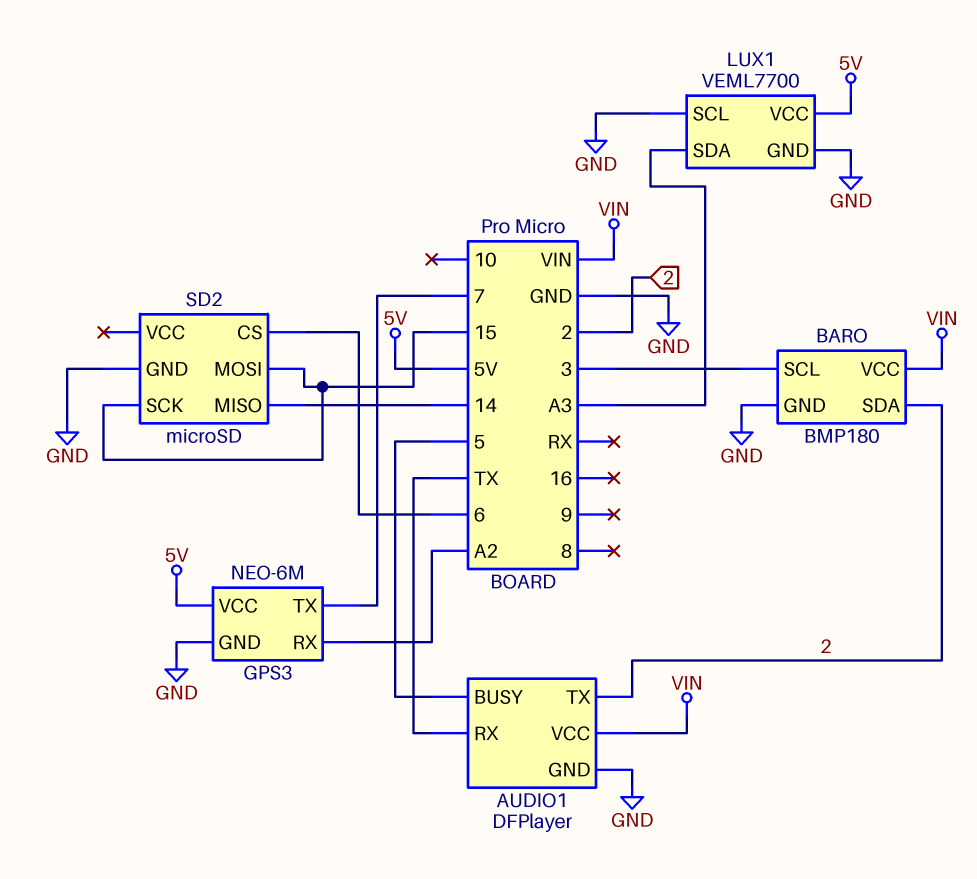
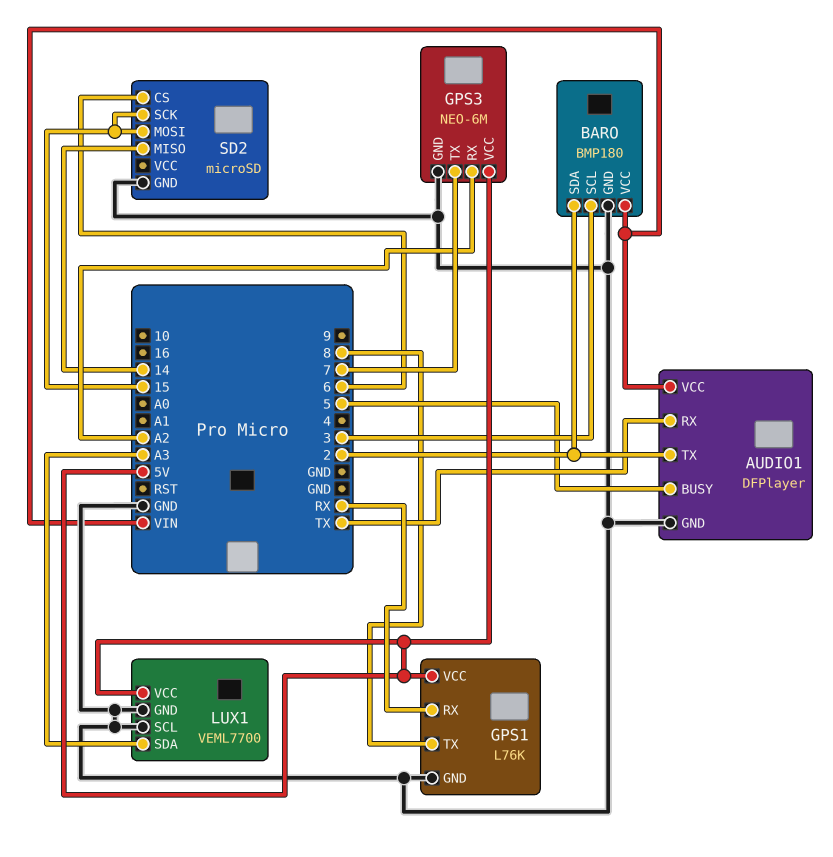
GPS1: none -> L76K
GPS1 pin GND: none -> GND
GPS1 pin RX: none -> RX
GPS1 pin TX: none -> 8
GPS1 pin VCC: none -> 5V

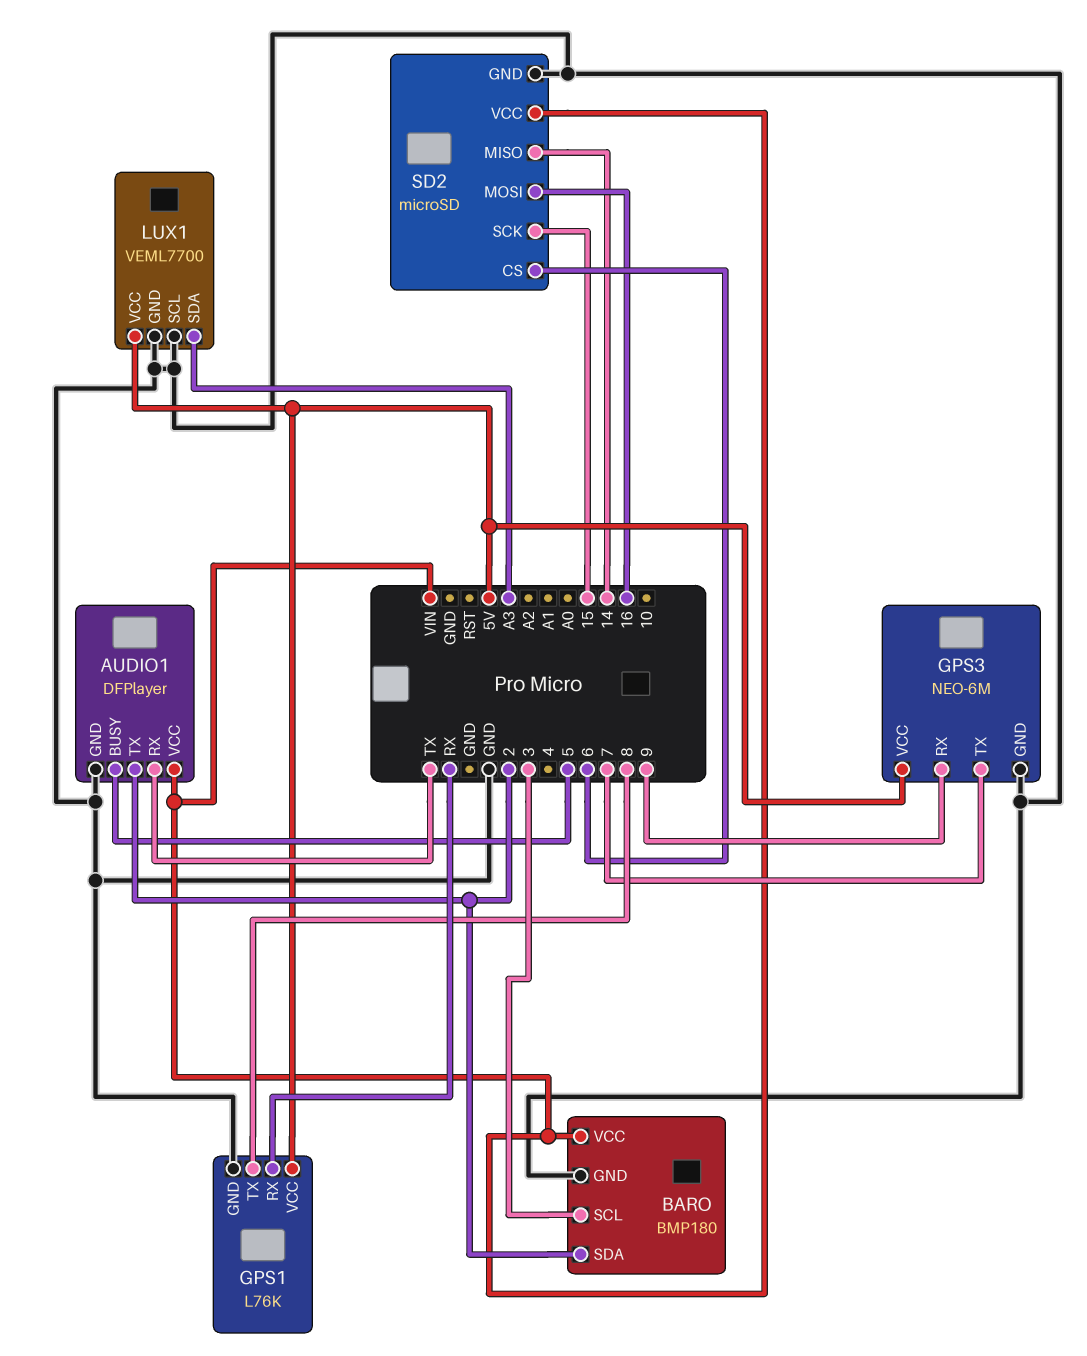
GPS3 pin RX: A2 -> 9
SD2 pin MOSI: 15 -> 16
SD2 pin VCC: none -> VIN

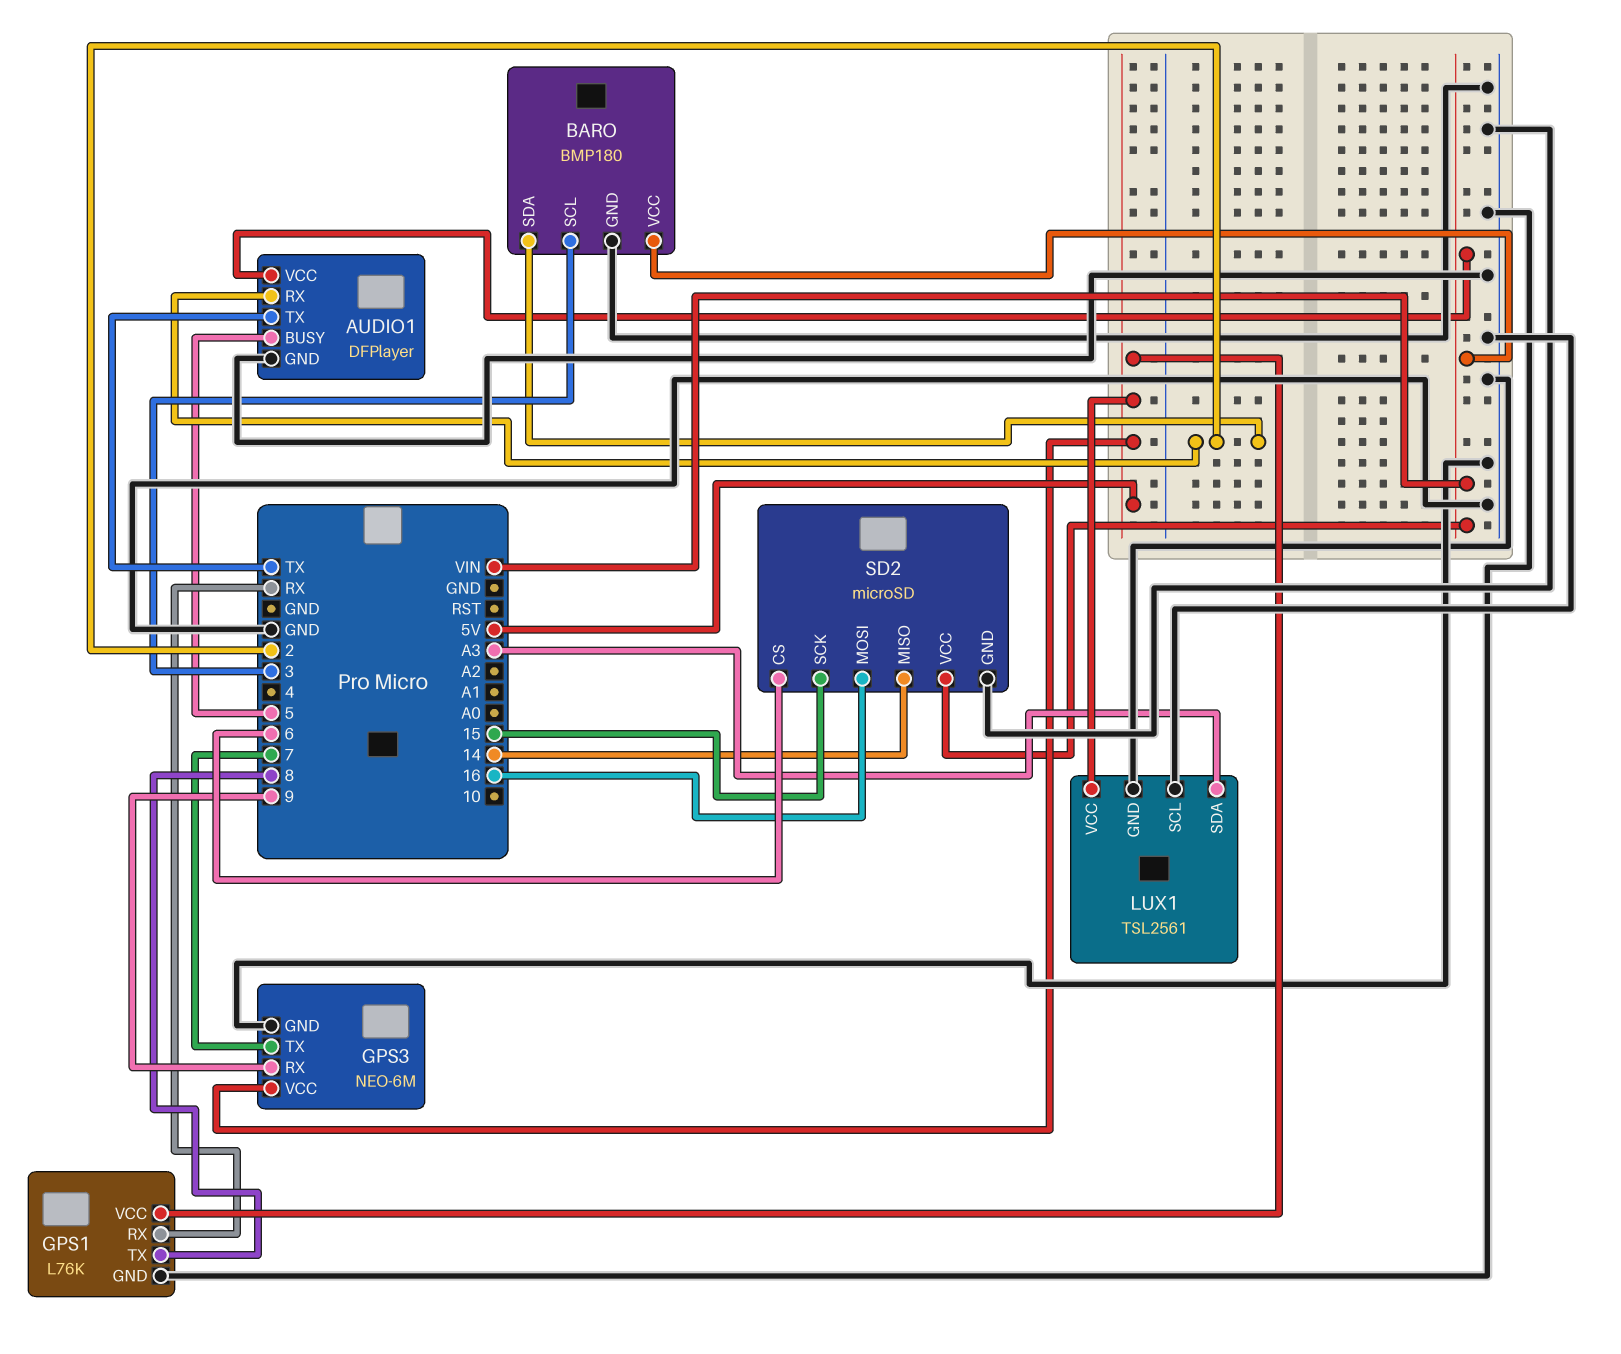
AUDIO1 pin RX: TX -> 2
AUDIO1 pin TX: 2 -> TX
LUX1: VEML7700 -> TSL2561

